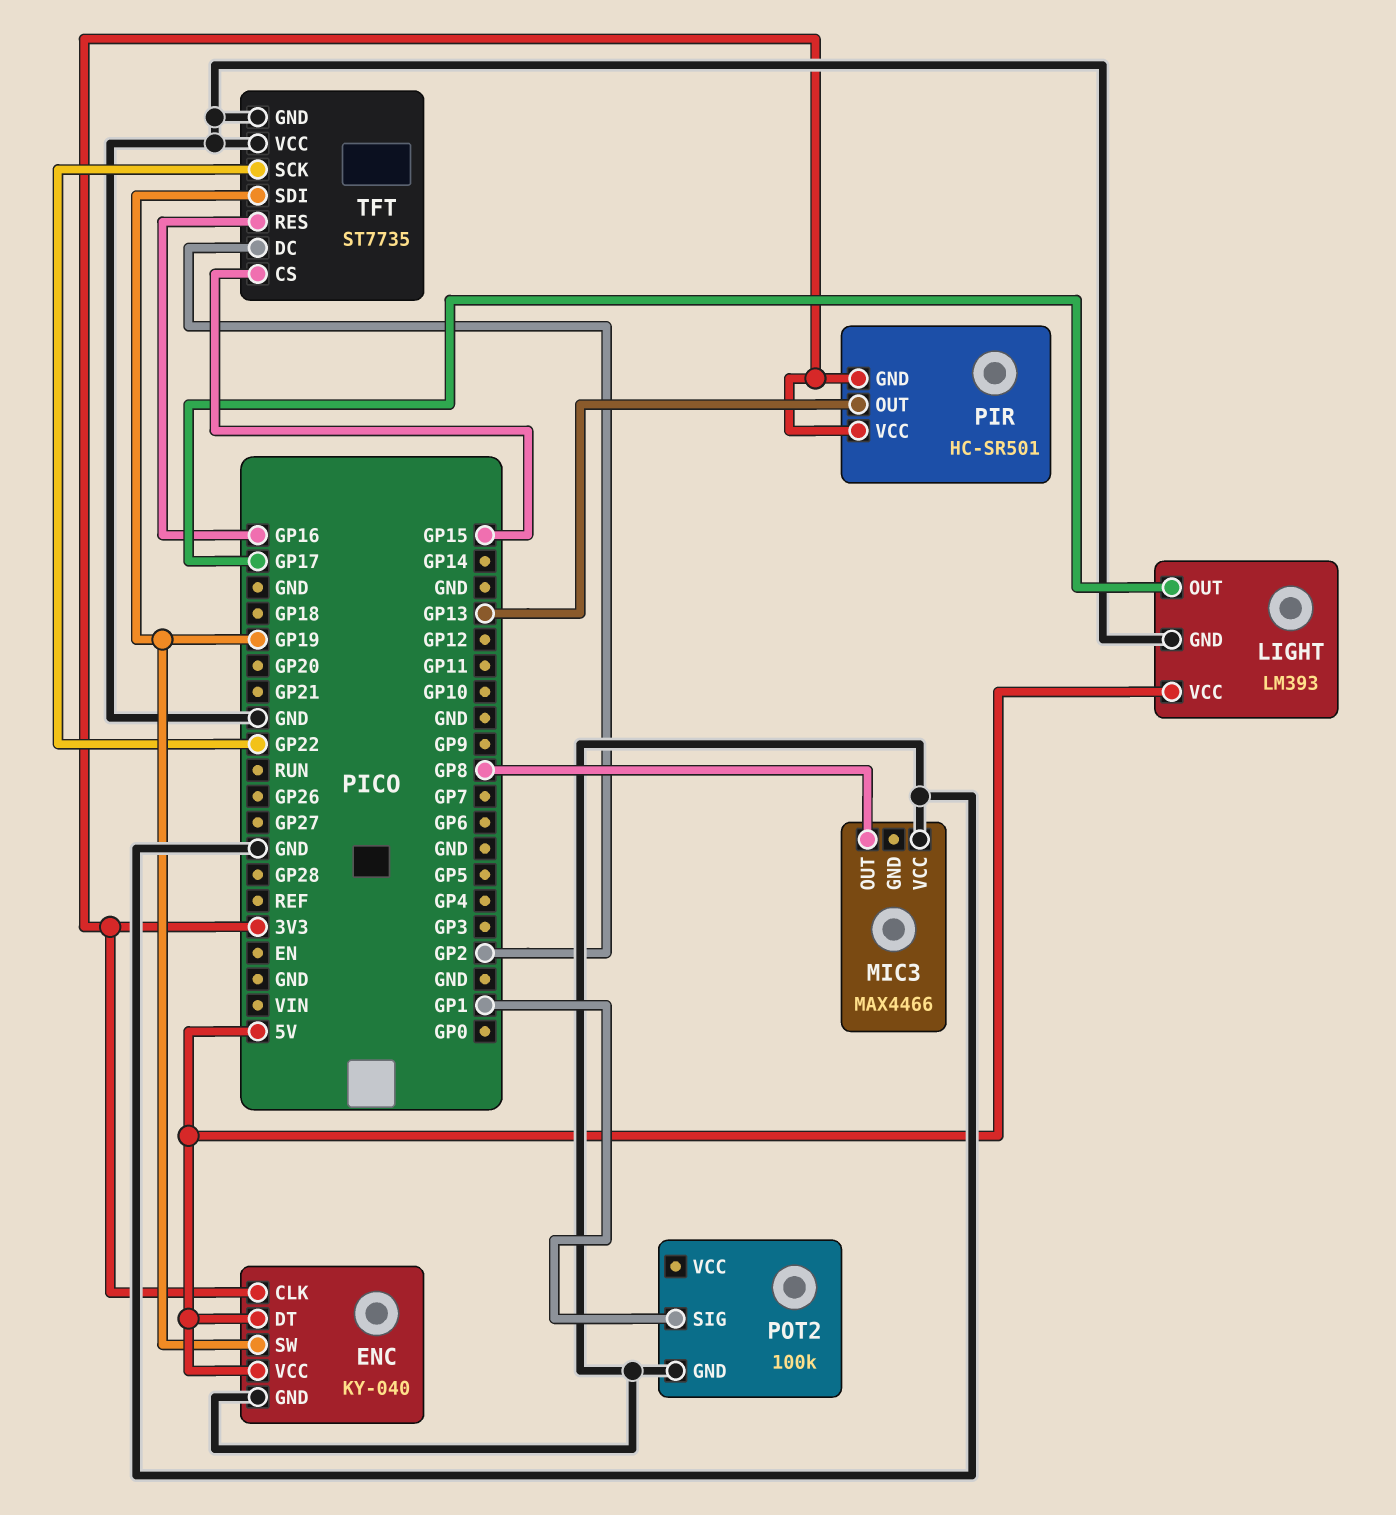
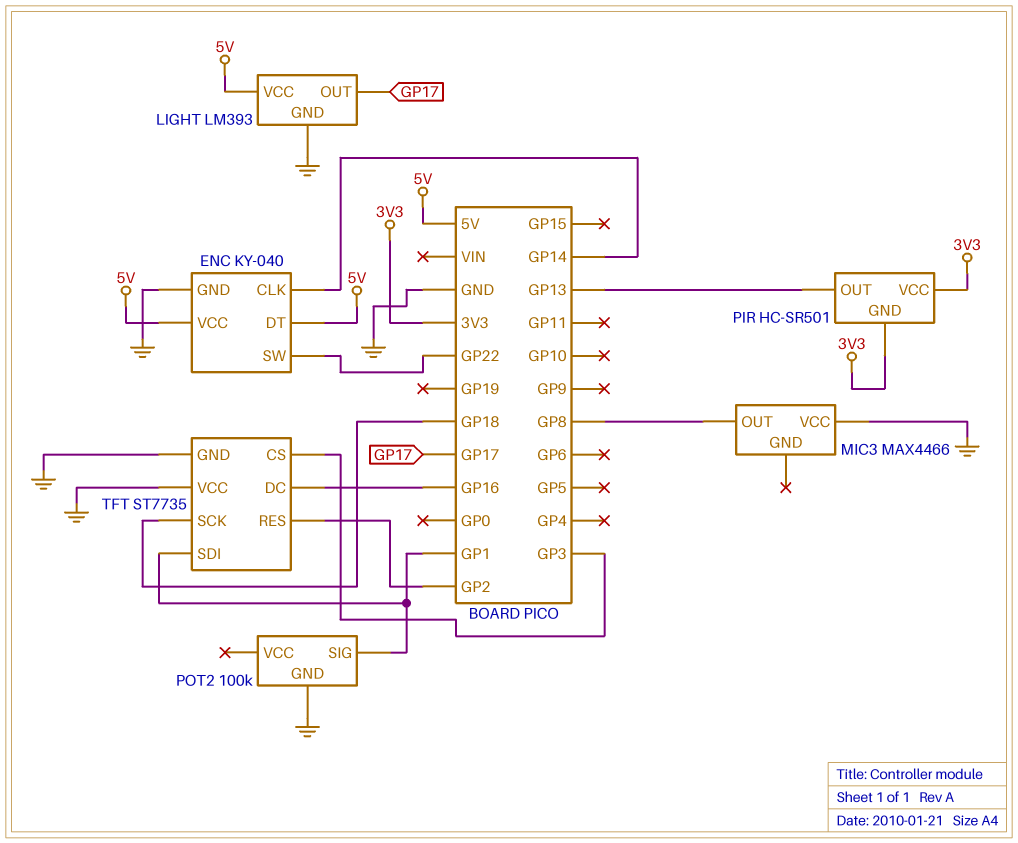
ENC pin CLK: 3V3 -> GP14
ENC pin SW: GP19 -> GP22
TFT pin CS: GP15 -> GP3
TFT pin DC: GP2 -> GP16
TFT pin RES: GP16 -> GP2
TFT pin SCK: GP22 -> GP18
TFT pin SDI: GP19 -> GP1

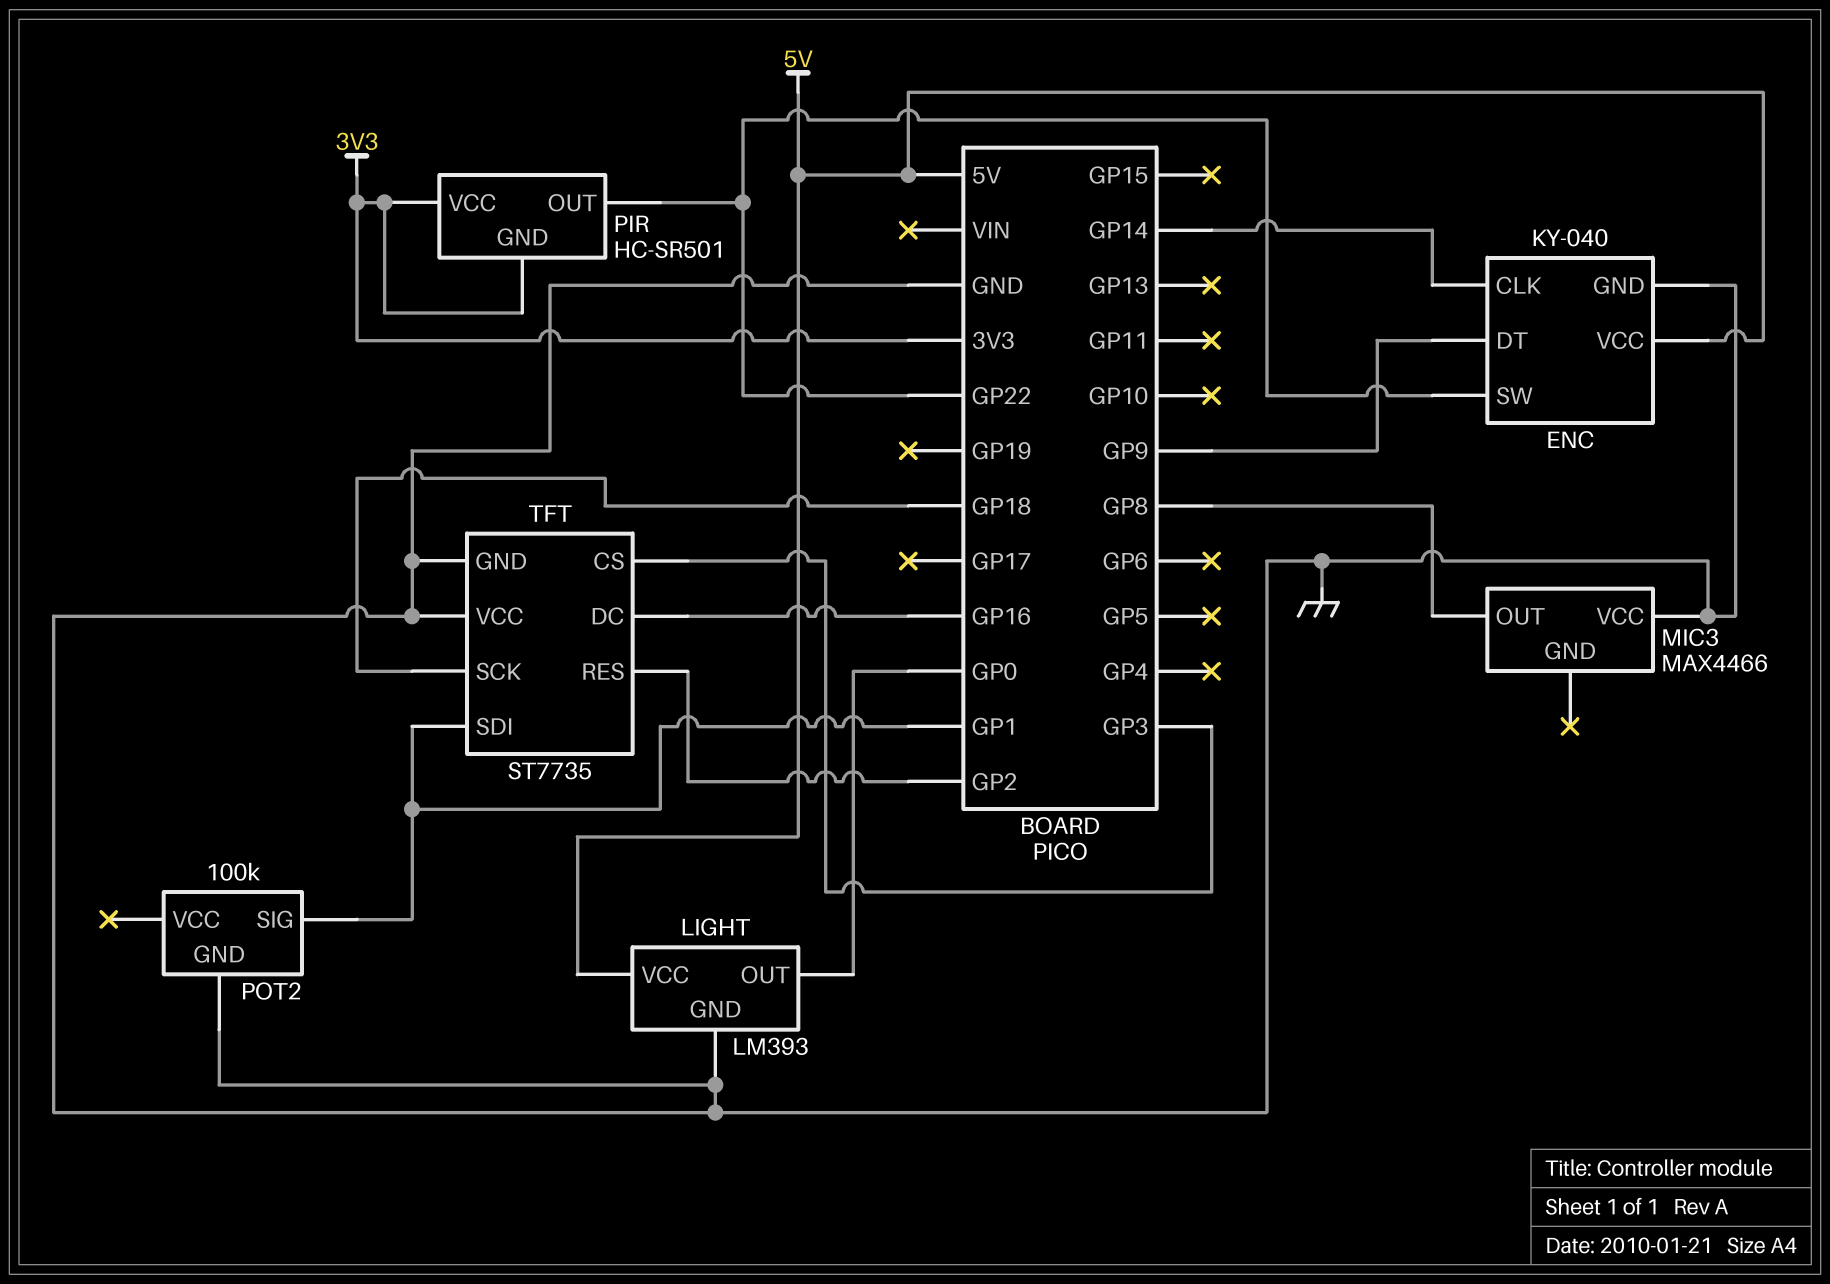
ENC pin DT: 5V -> GP9
LIGHT pin OUT: GP17 -> GP0
PIR pin OUT: GP13 -> GP22

